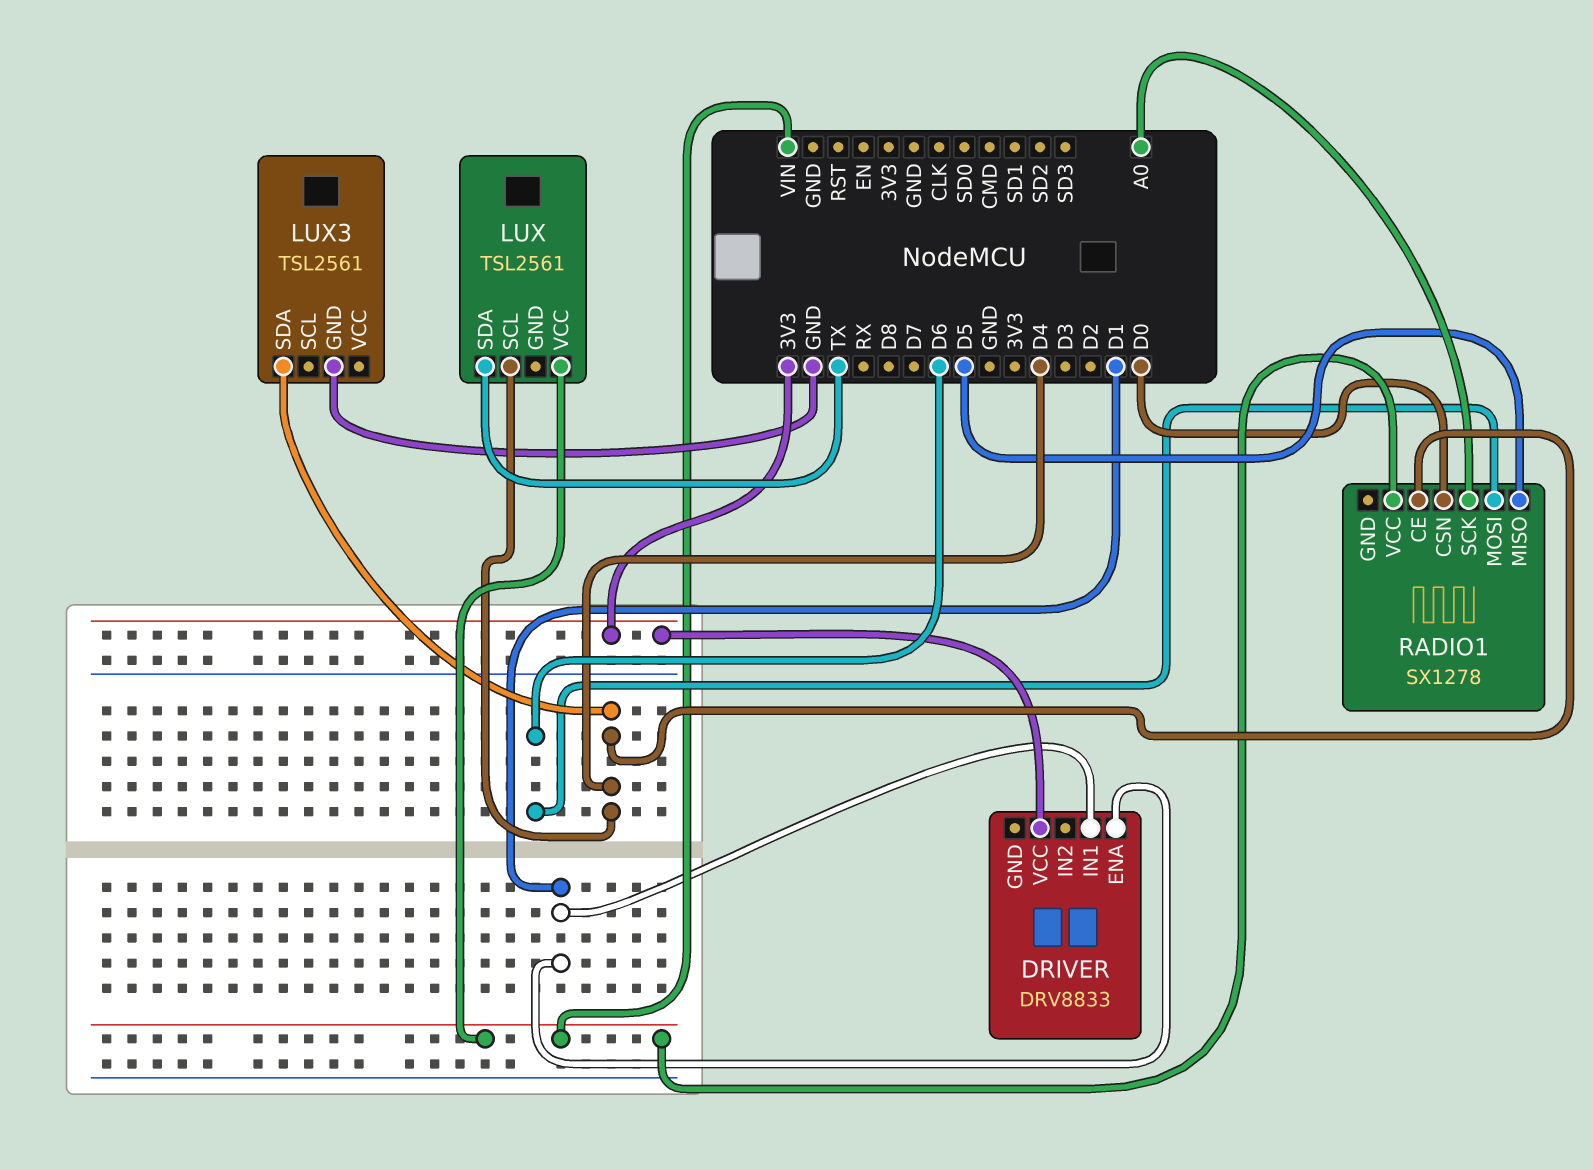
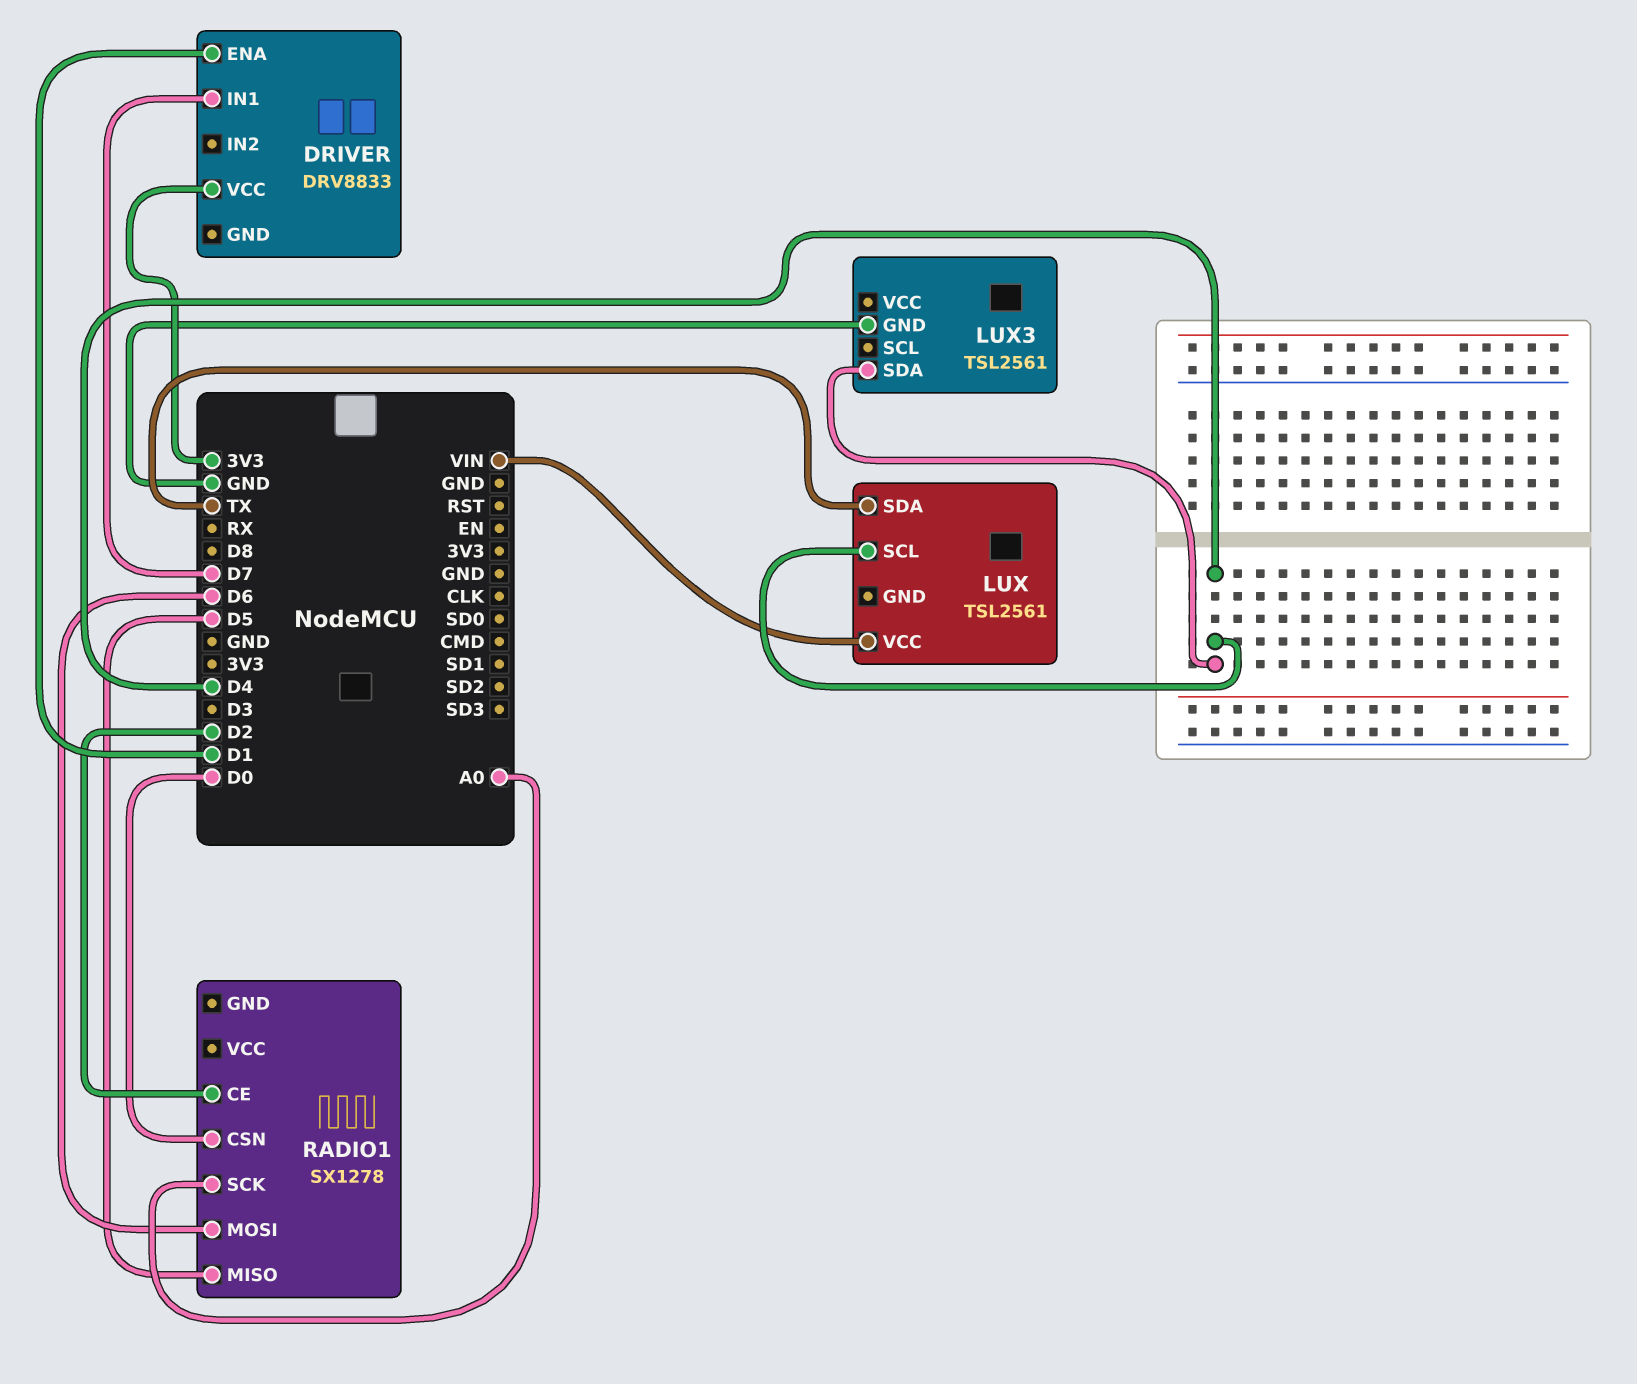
DRIVER pin IN1: D1 -> D7
RADIO1 pin CE: D4 -> D2
RADIO1 pin VCC: VIN -> none

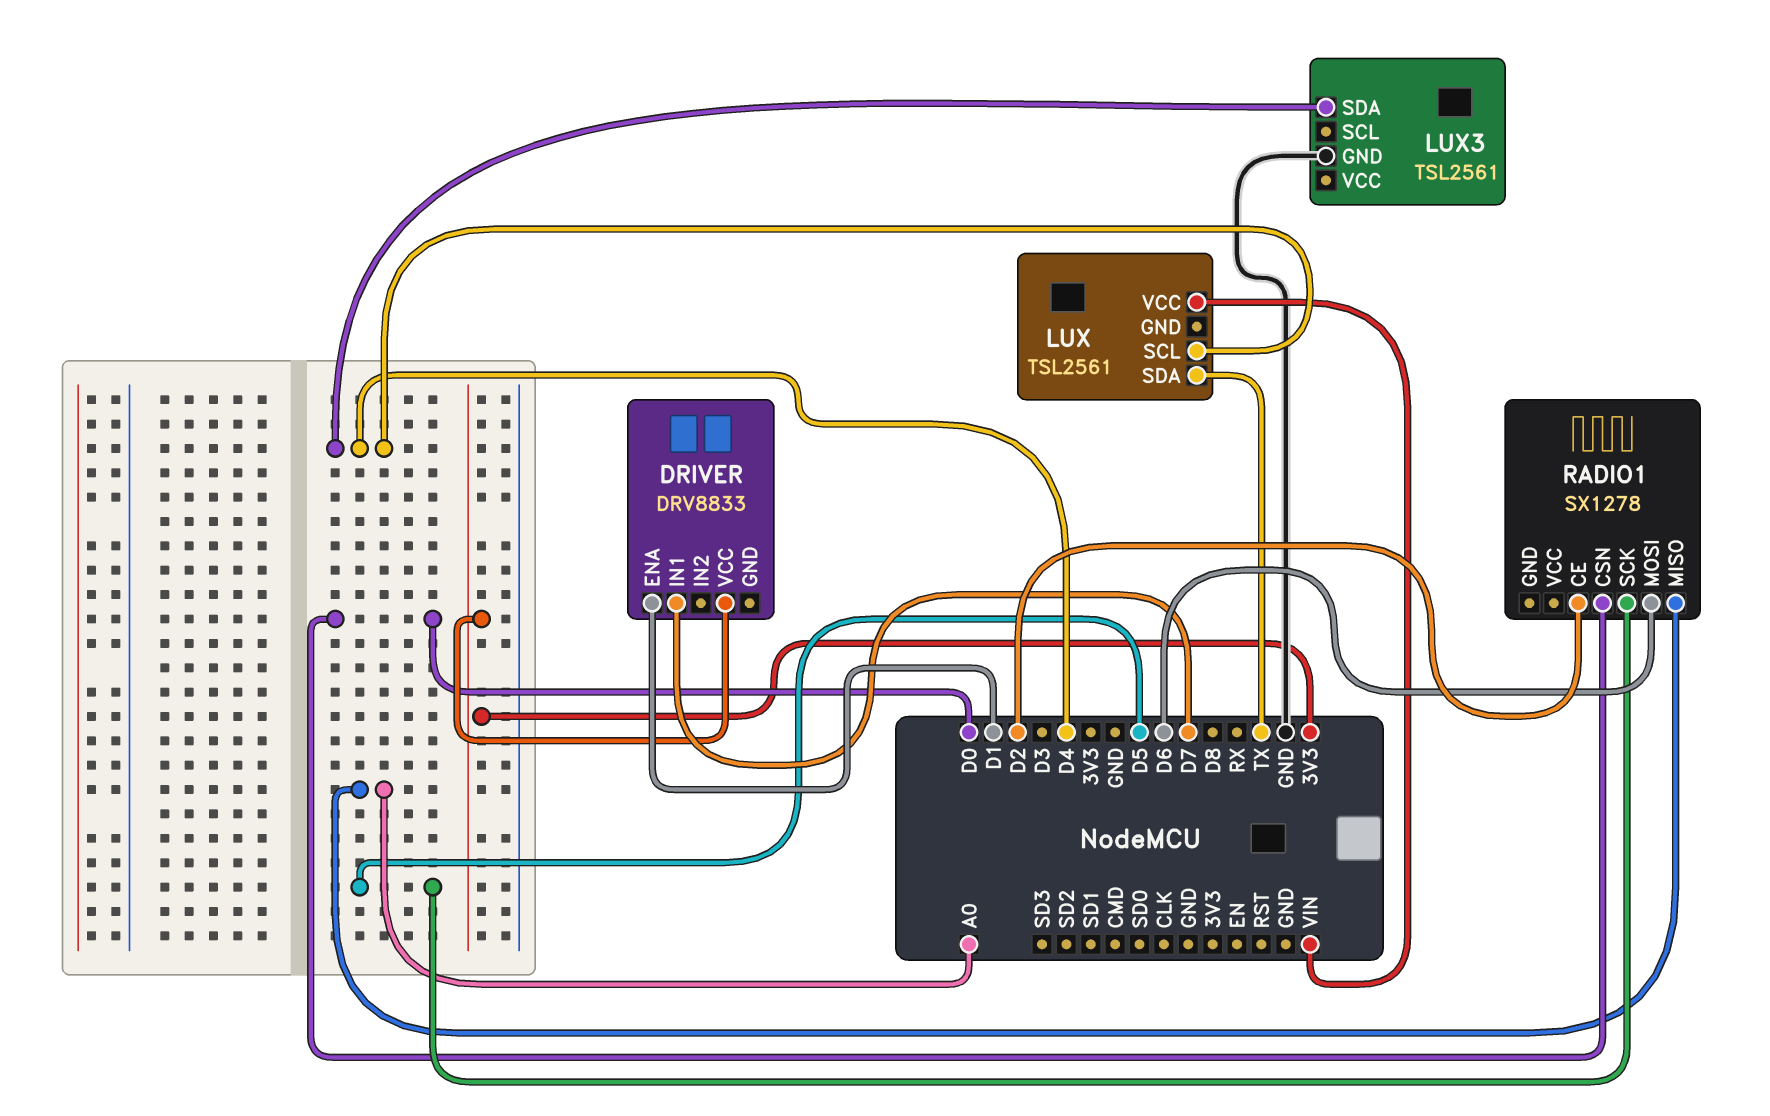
RADIO1 pin MISO: D5 -> A0
RADIO1 pin SCK: A0 -> D5

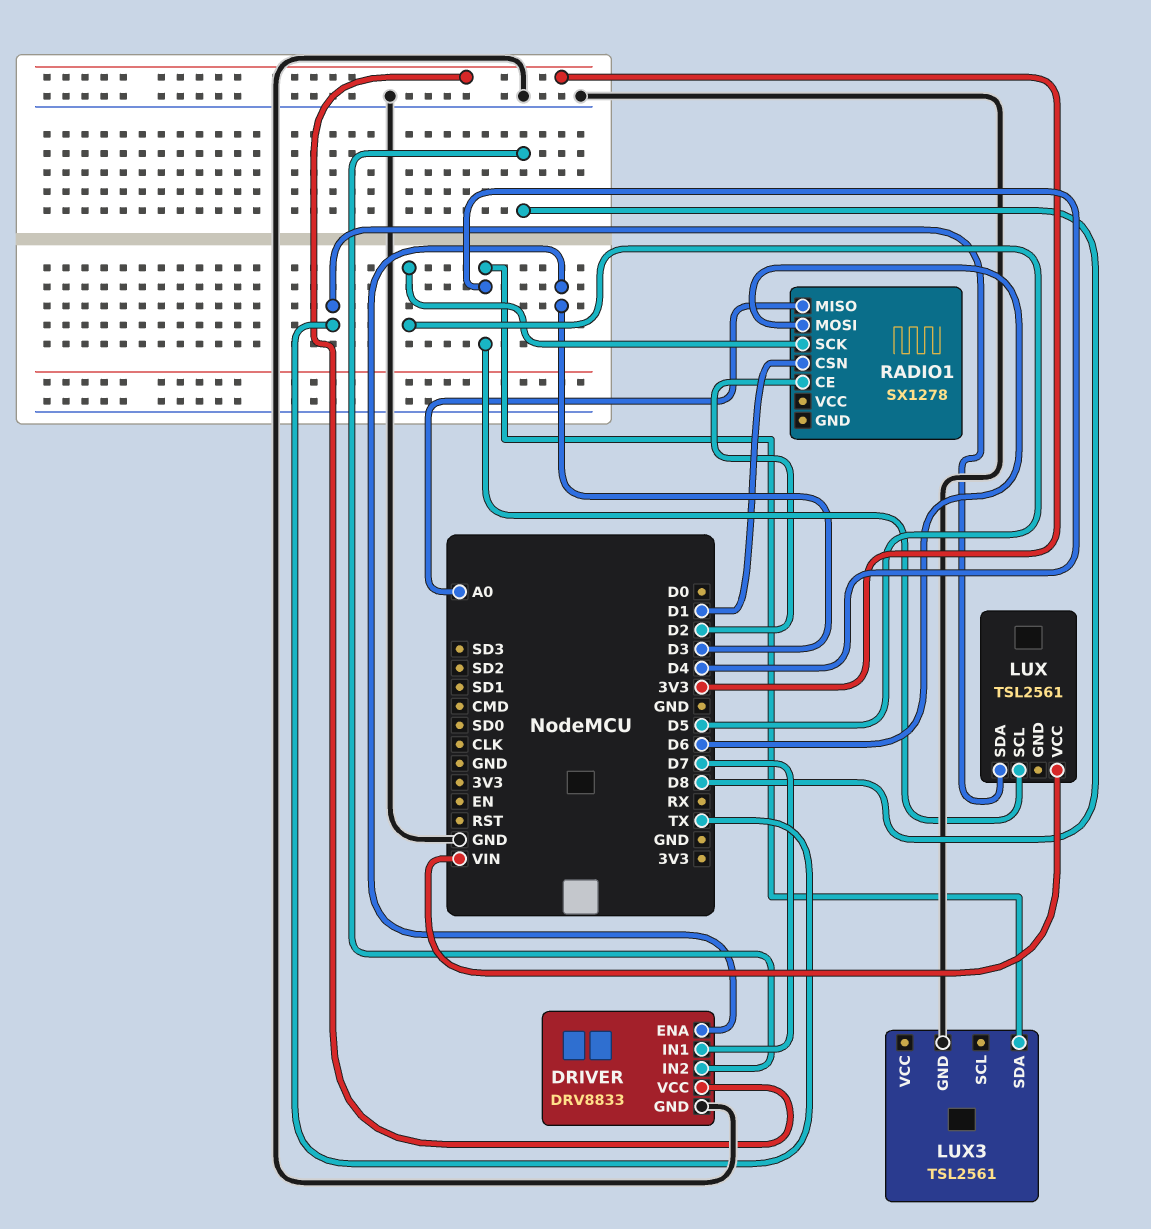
DRIVER pin ENA: D1 -> D3
DRIVER pin GND: none -> GND
DRIVER pin IN2: none -> D8
RADIO1 pin CSN: D0 -> D1

